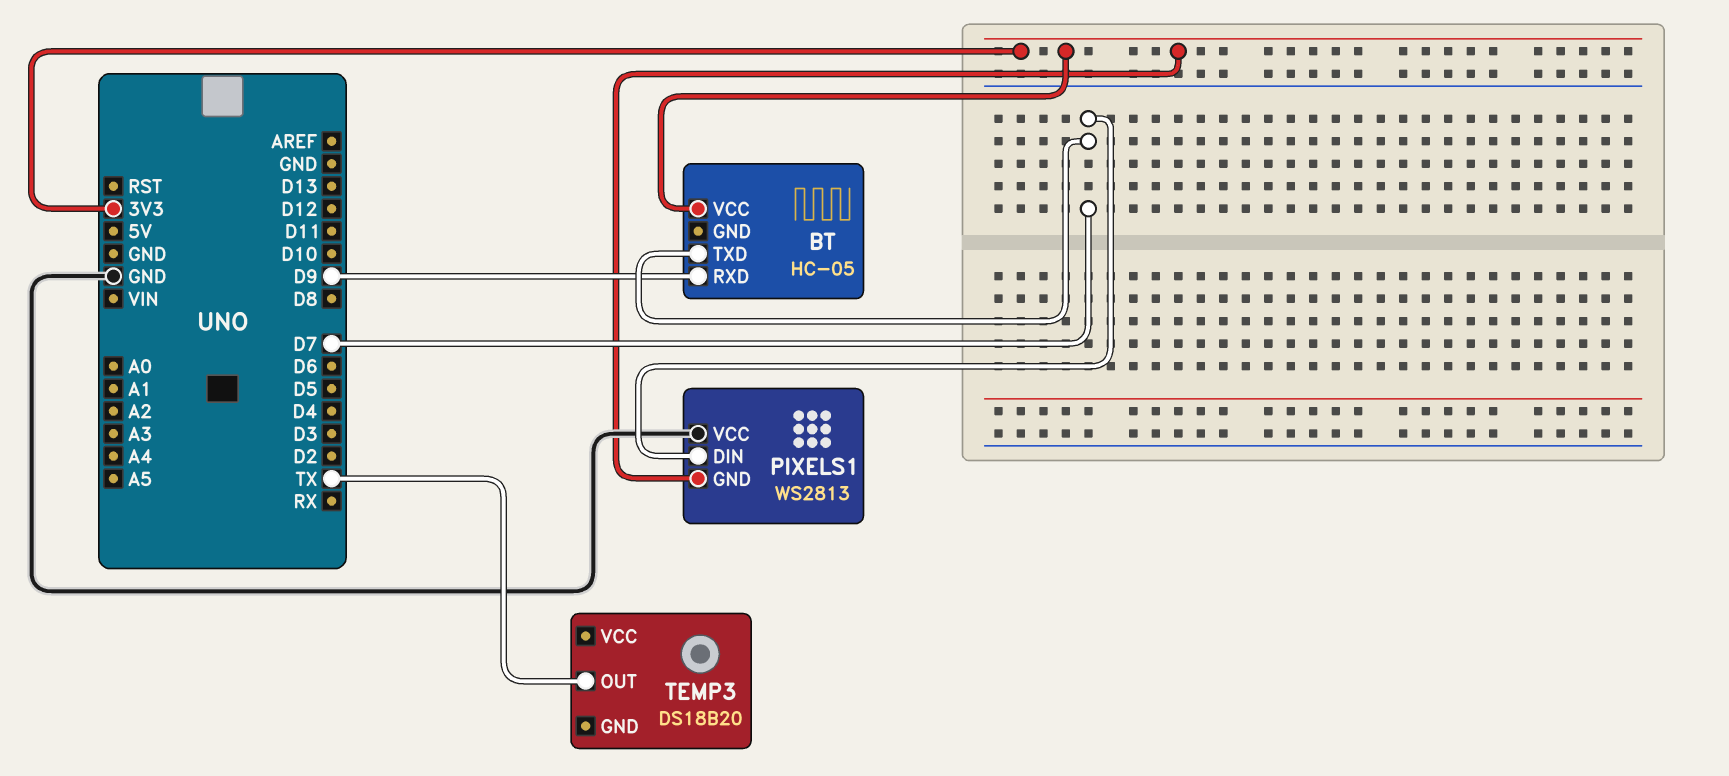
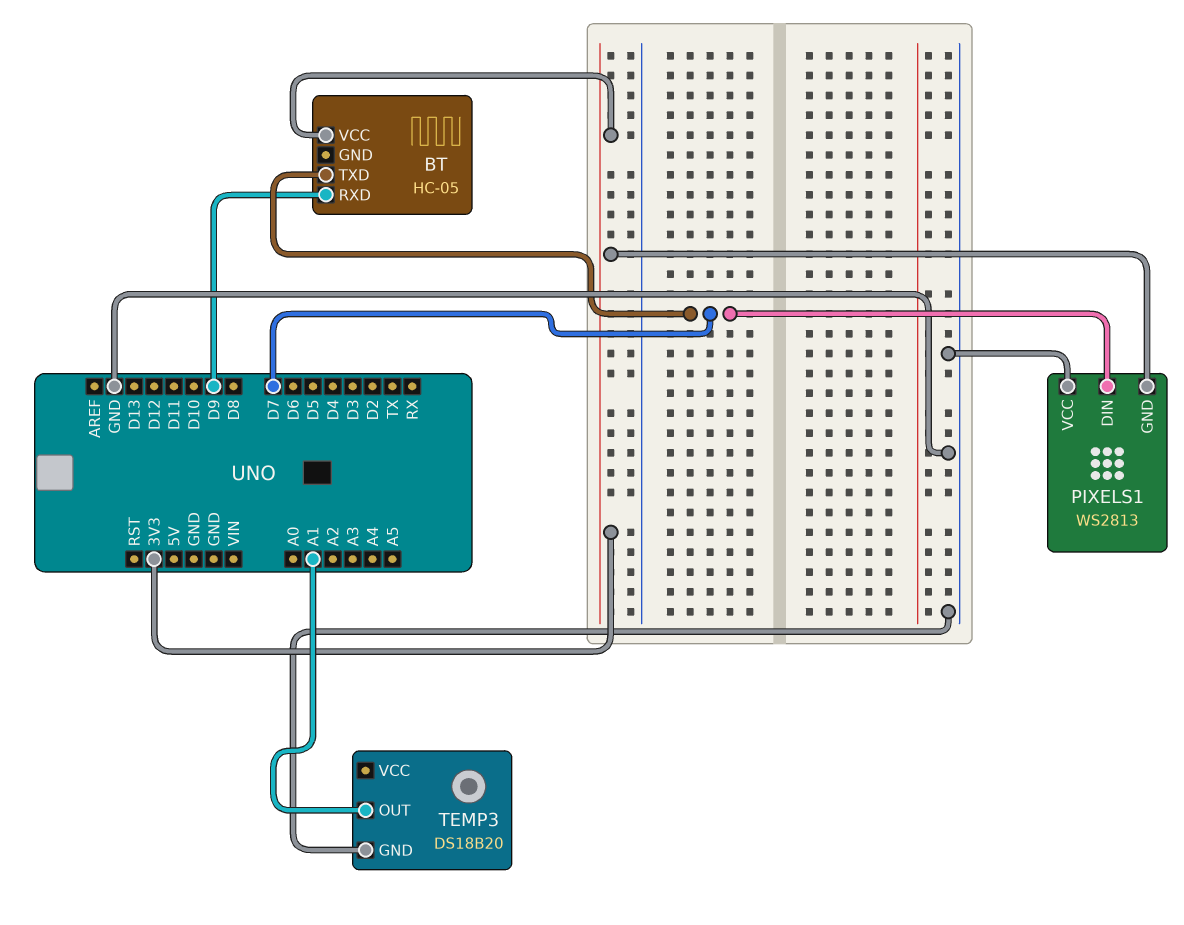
TEMP3 pin GND: none -> GND
TEMP3 pin OUT: TX -> A1

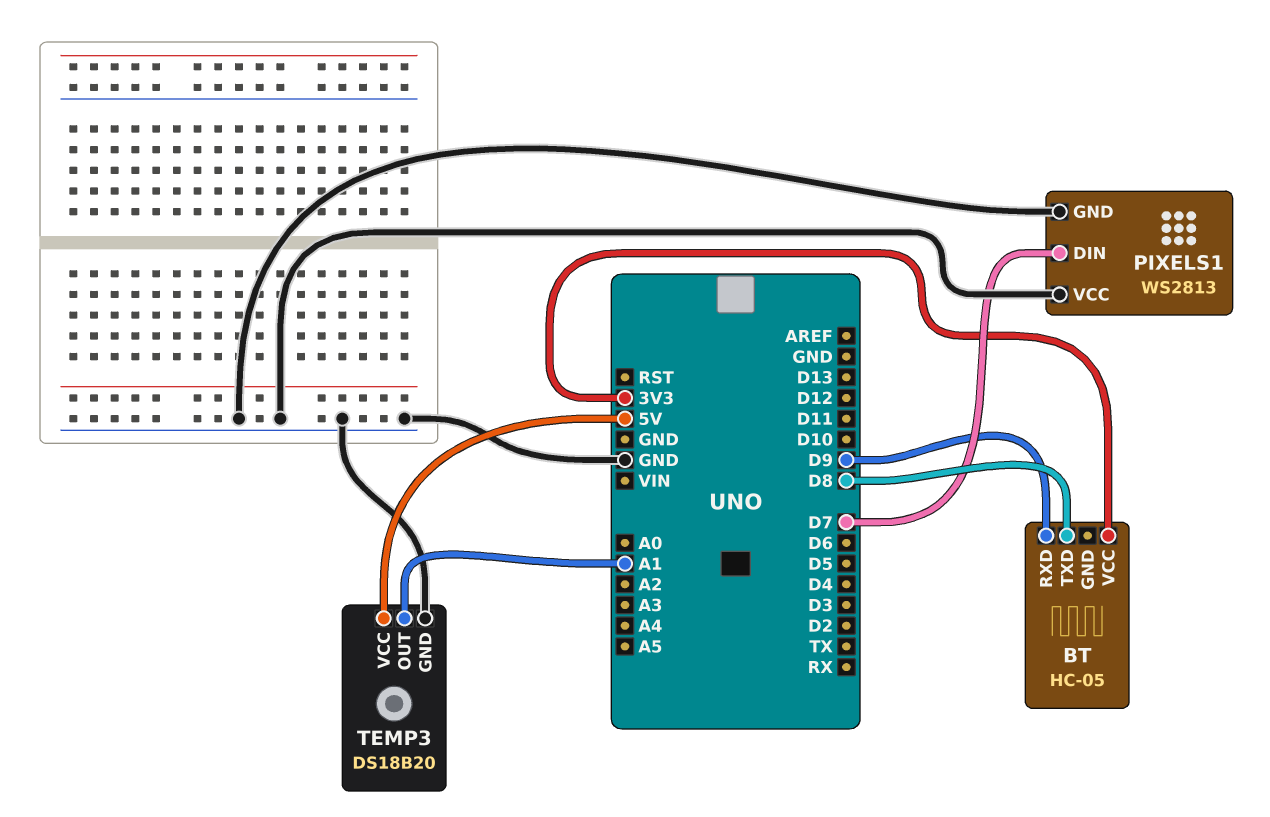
BT pin TXD: D7 -> D8
PIXELS1 pin GND: 3V3 -> GND
TEMP3 pin VCC: none -> 5V

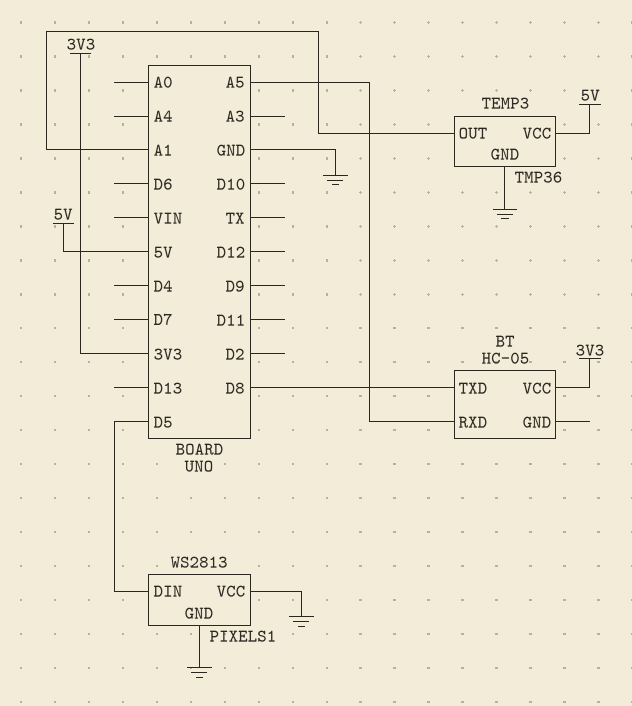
BT pin RXD: D9 -> A5
PIXELS1 pin DIN: D7 -> D5
TEMP3: DS18B20 -> TMP36

